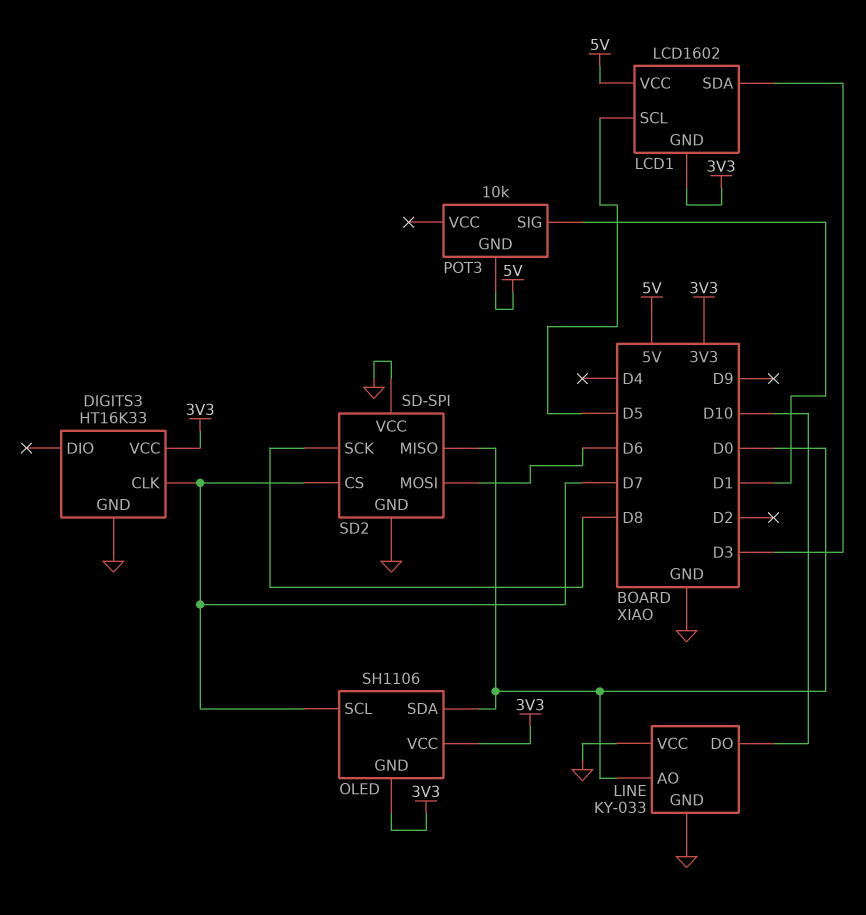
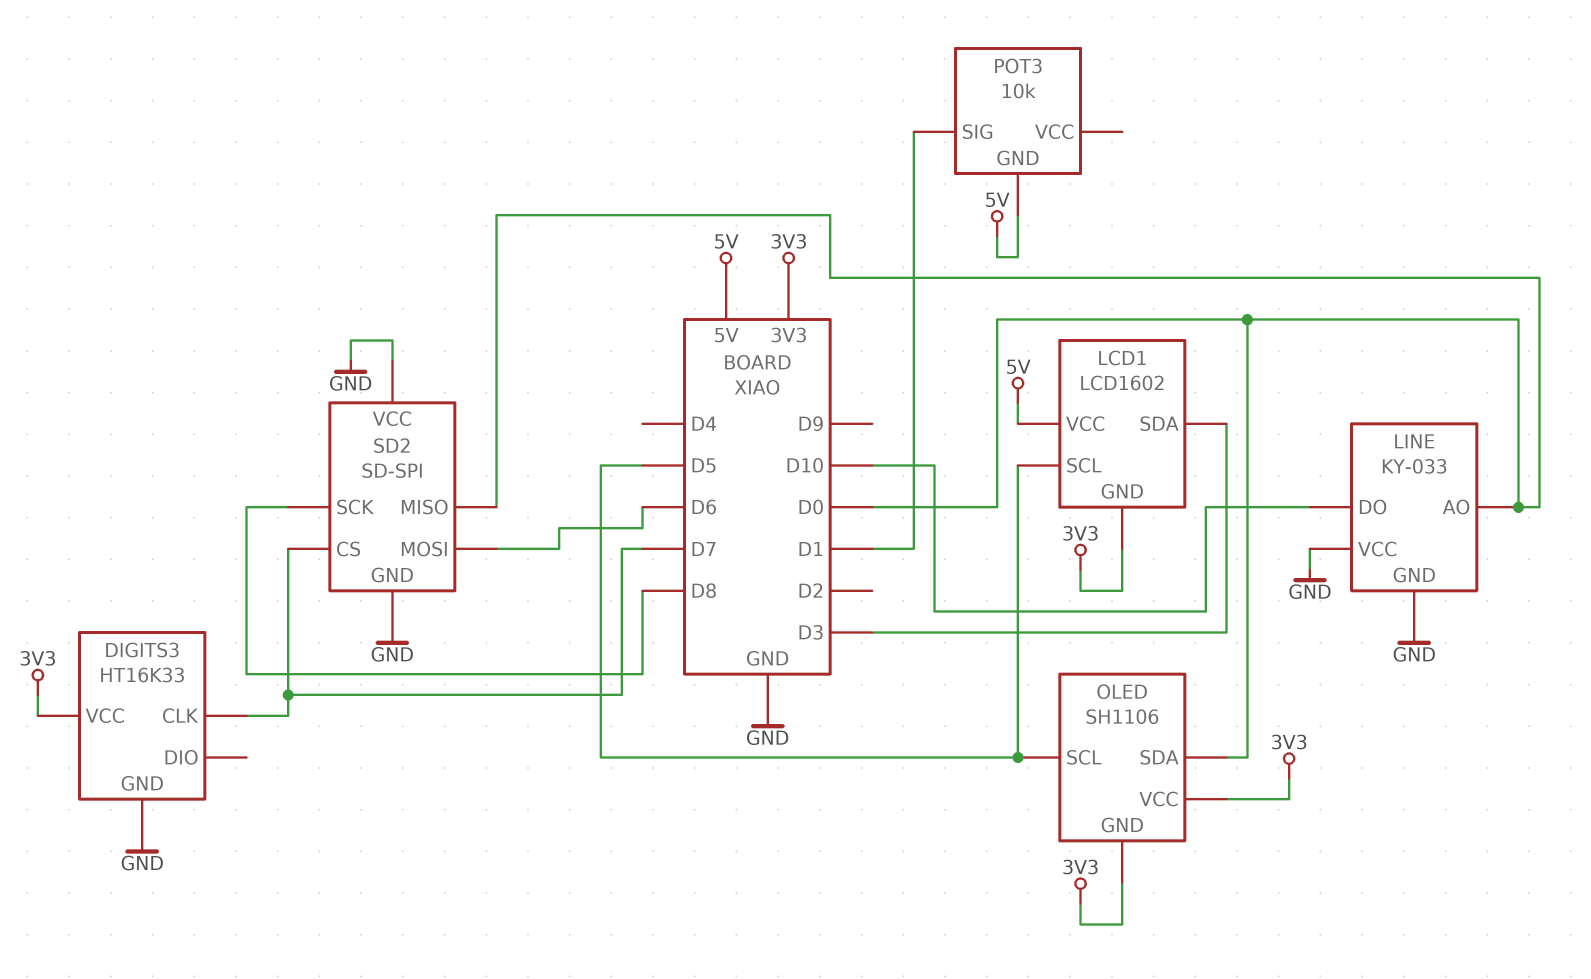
OLED pin SCL: D7 -> D5

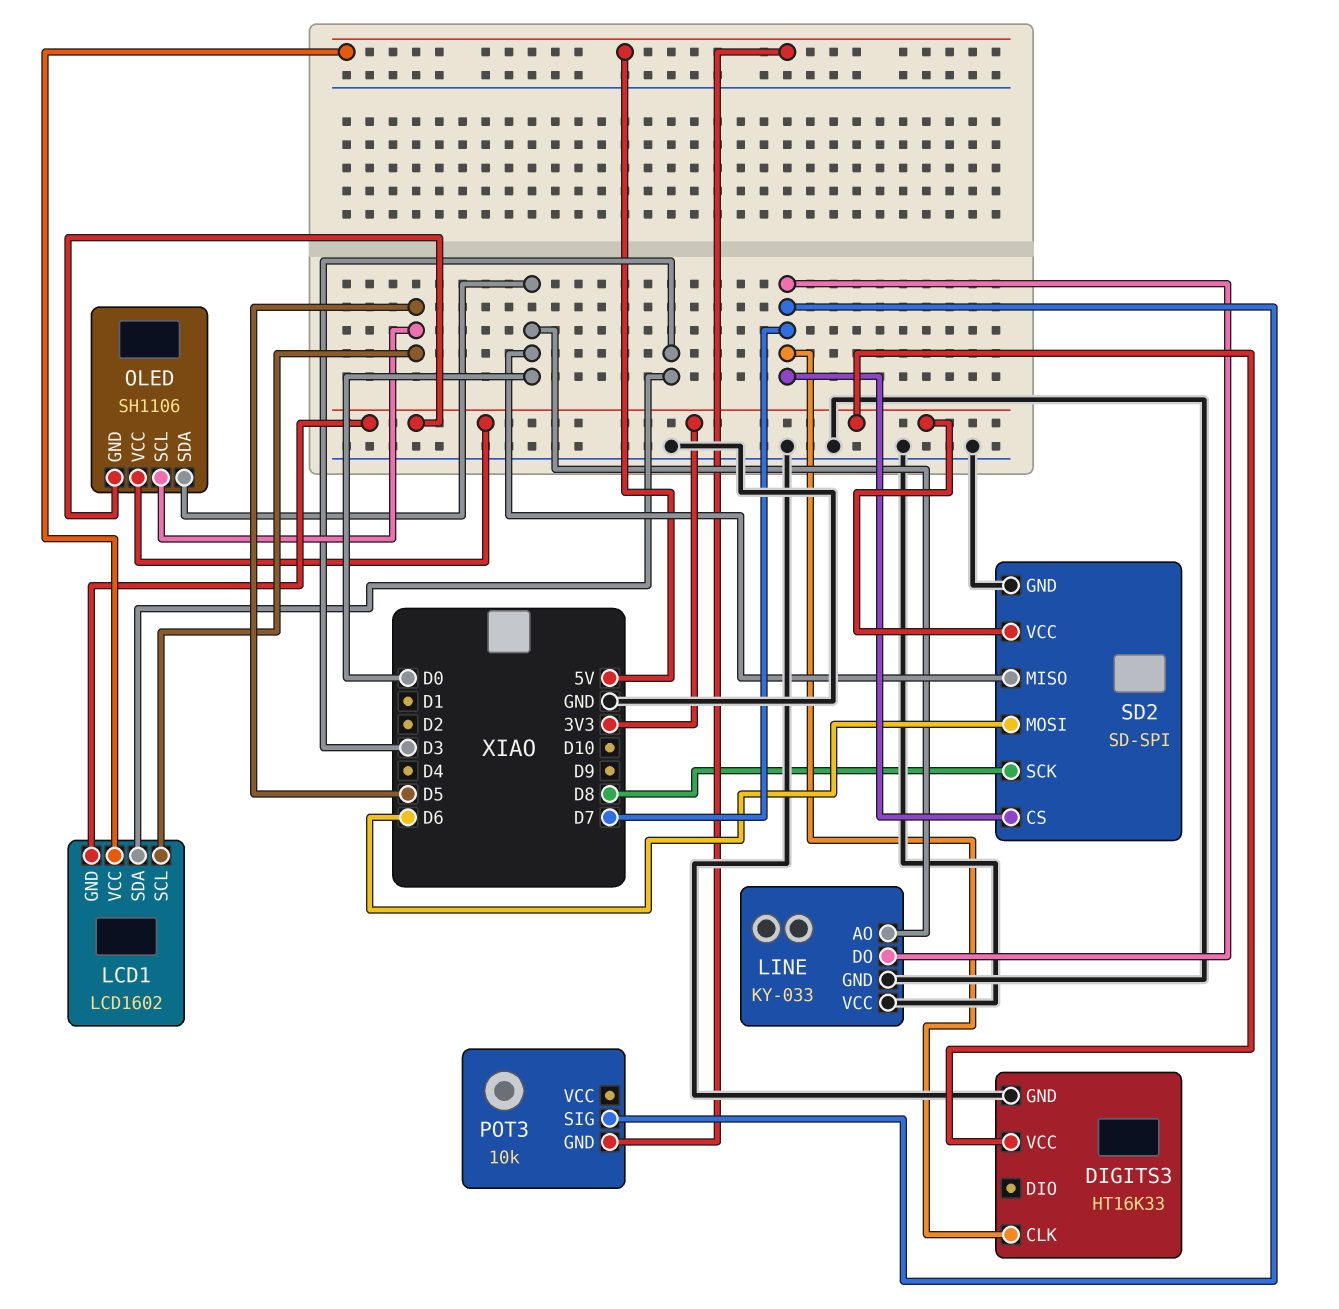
LINE pin DO: D10 -> D7
POT3 pin SIG: D1 -> D7
SD2 pin VCC: GND -> 3V3

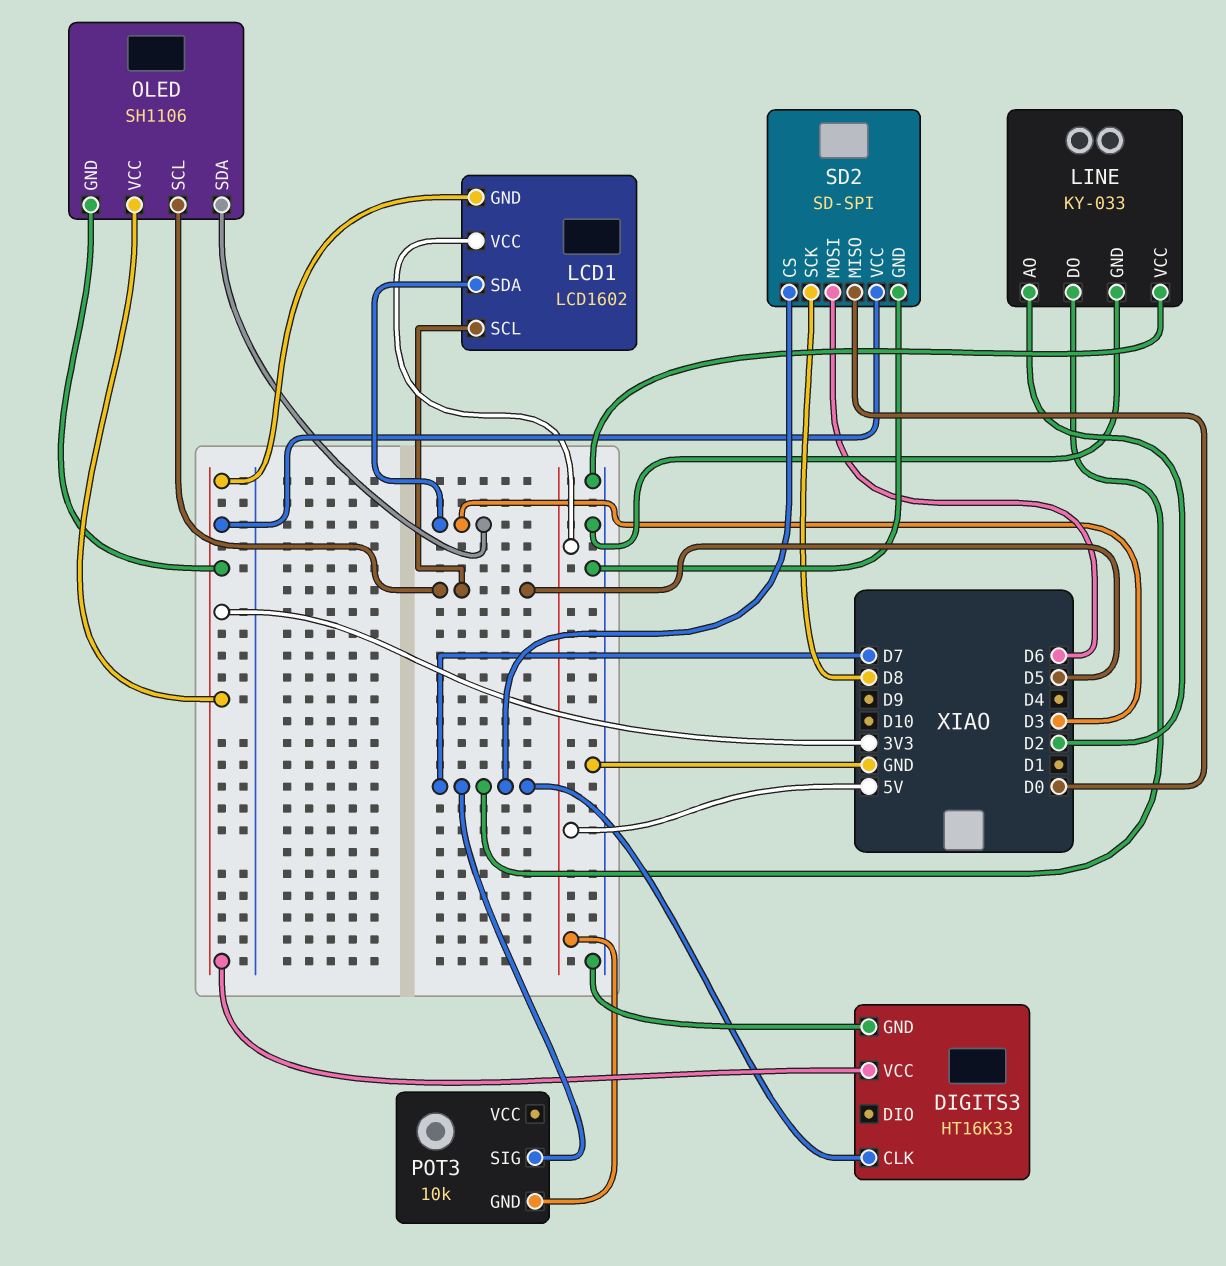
LINE pin AO: D0 -> D2
OLED pin SDA: D0 -> D3

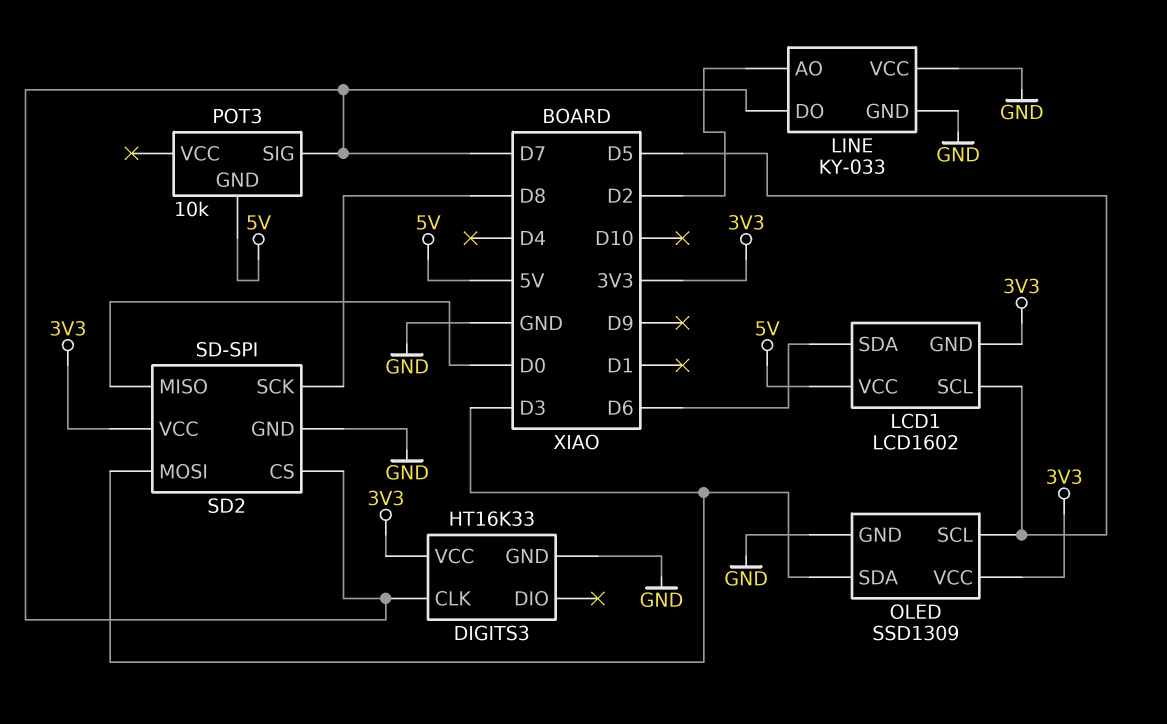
LCD1 pin SDA: D3 -> D6
OLED: SH1106 -> SSD1309
OLED pin GND: 3V3 -> GND
SD2 pin MOSI: D6 -> D3

